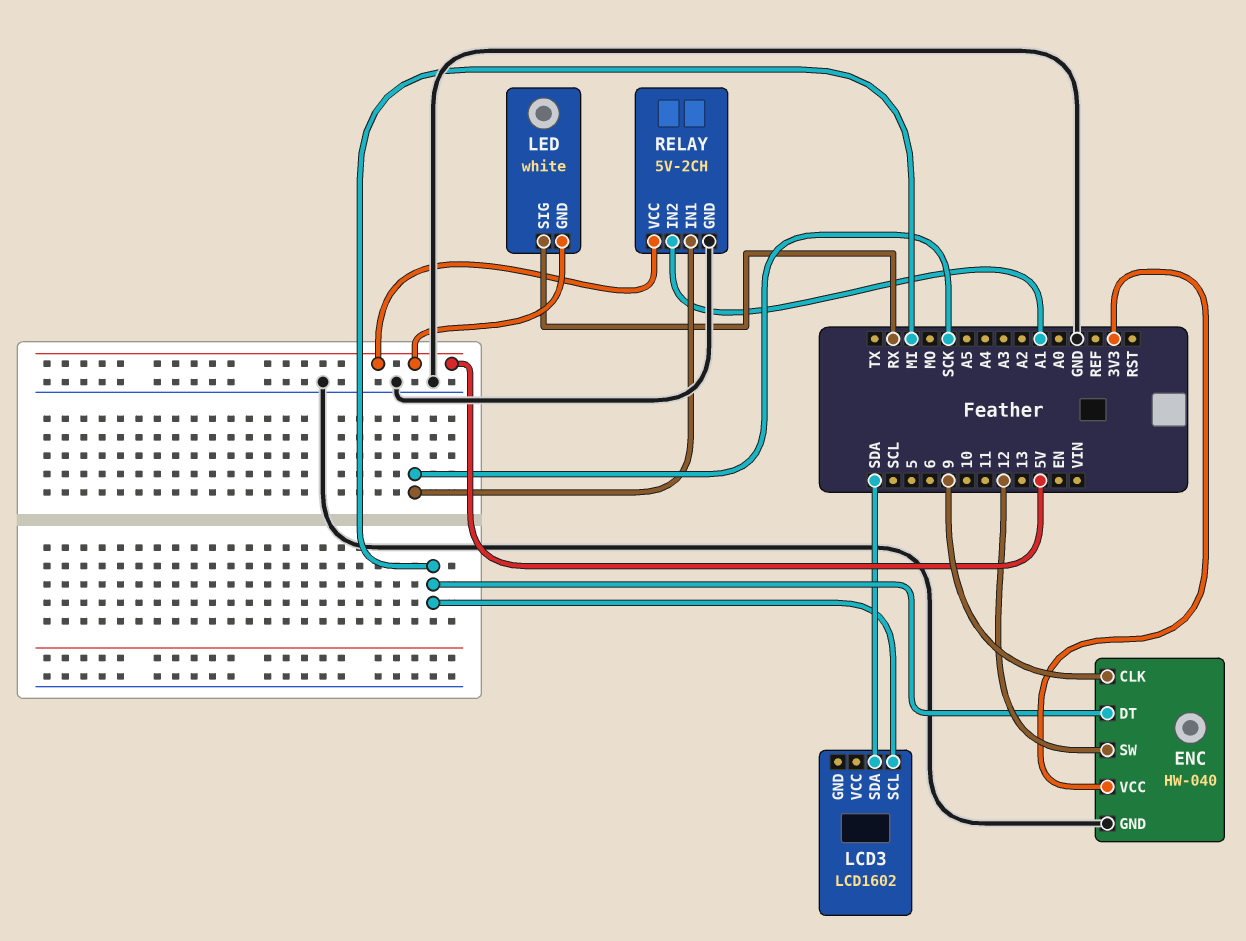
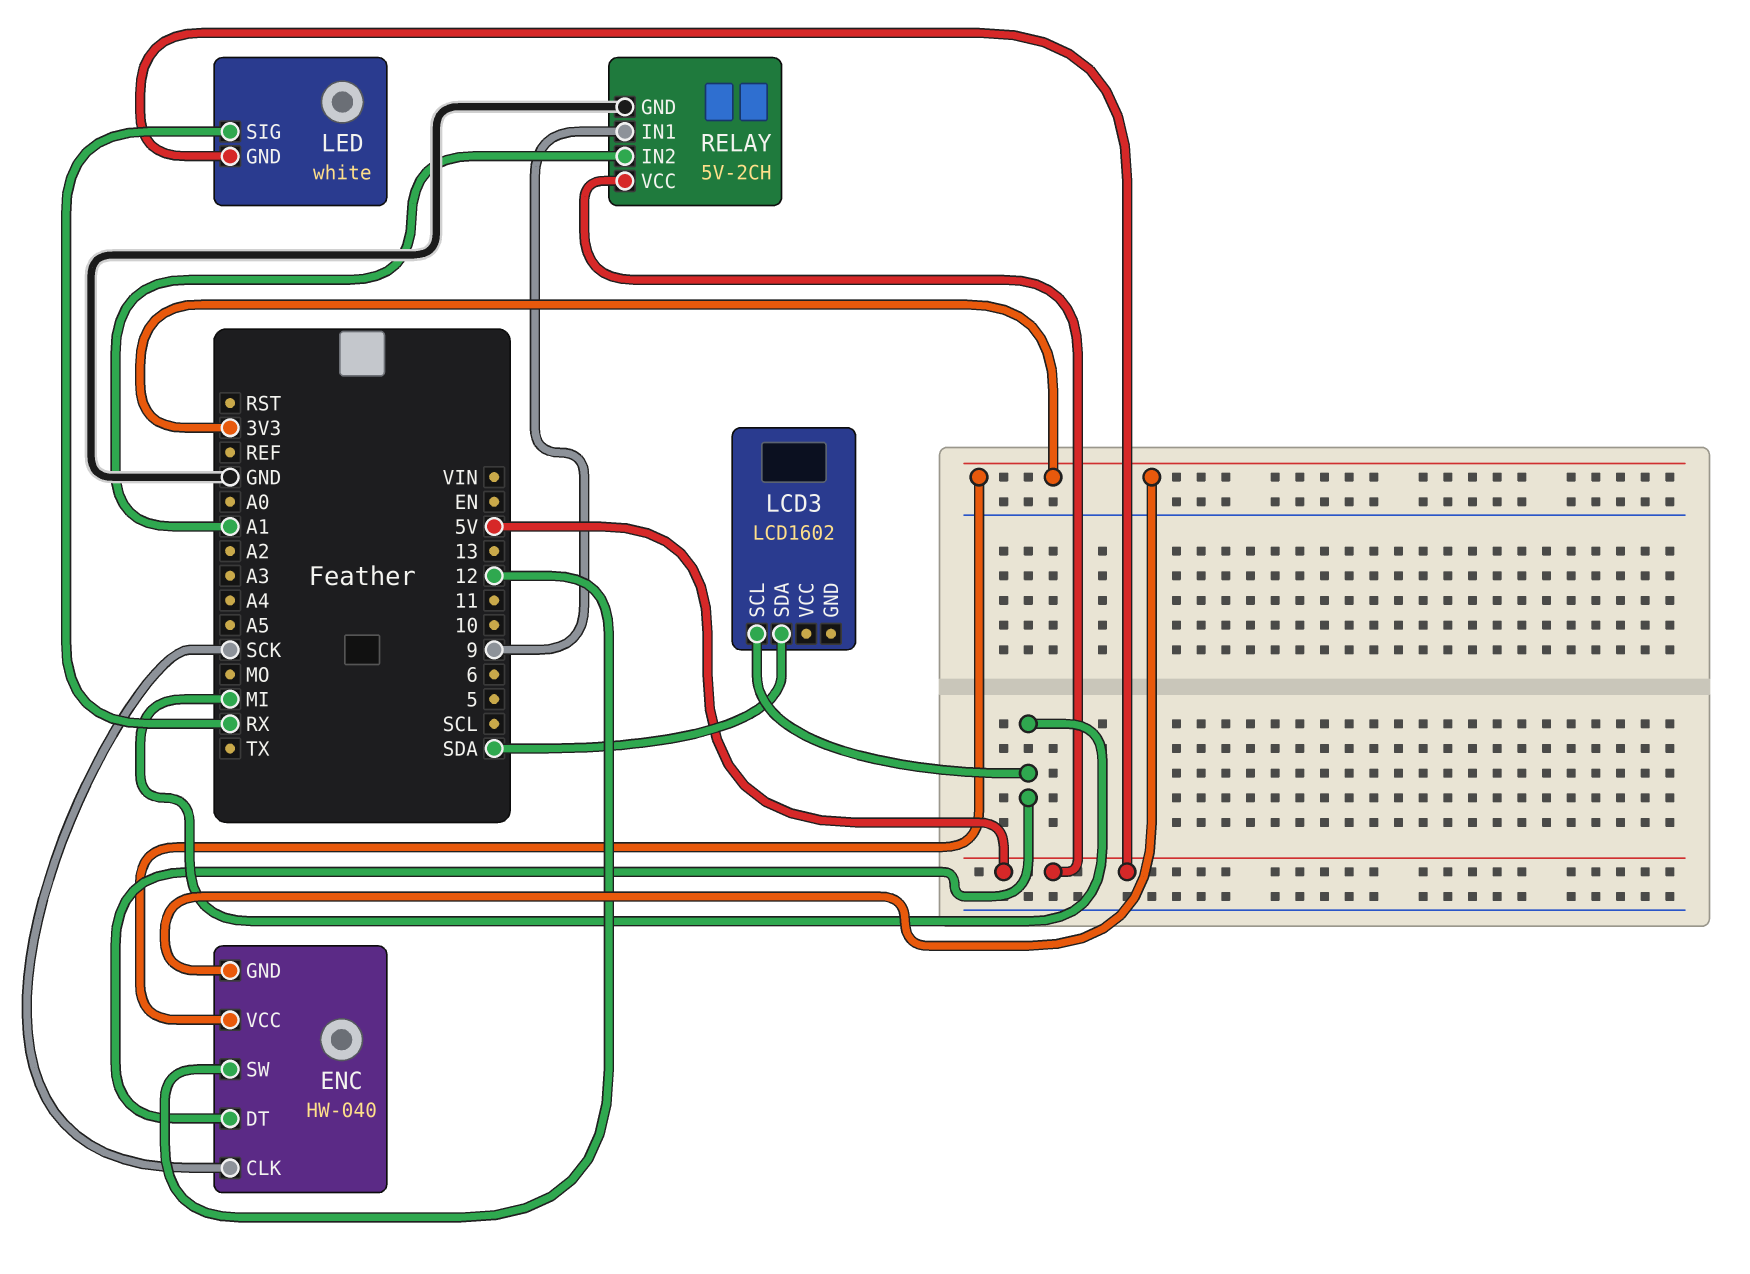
ENC pin CLK: 9 -> SCK
ENC pin GND: GND -> 3V3
RELAY pin IN1: SCK -> 9

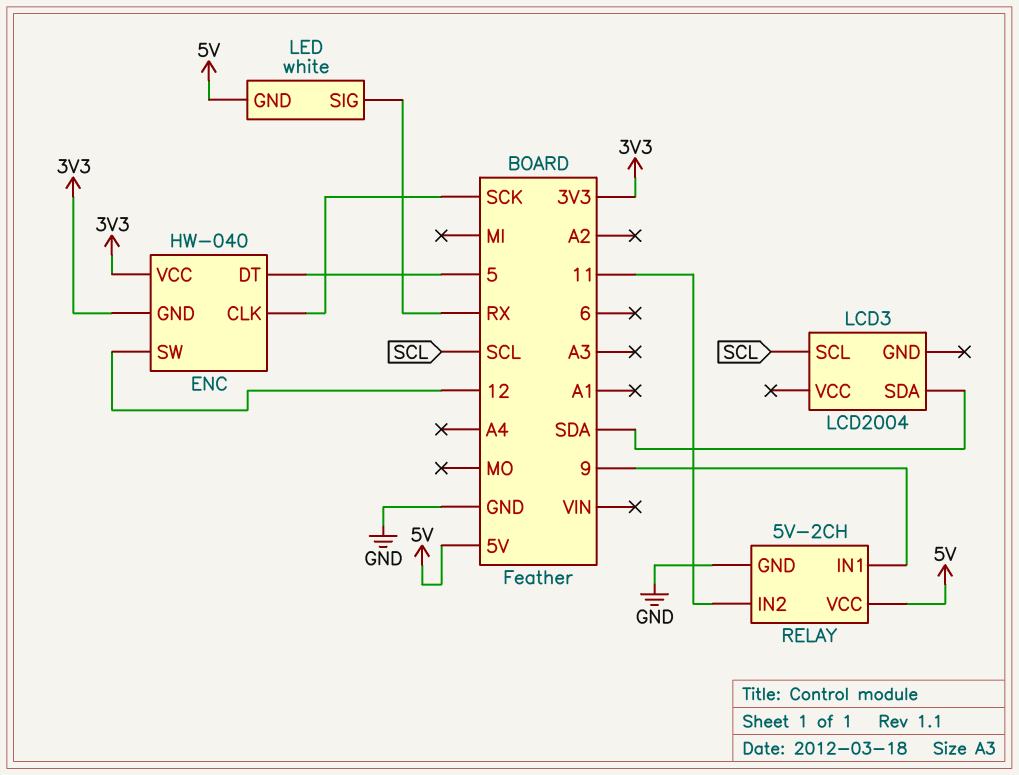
ENC pin DT: MI -> 5
LCD3: LCD1602 -> LCD2004
LCD3 pin SCL: MI -> SCL
RELAY pin IN2: A1 -> 11

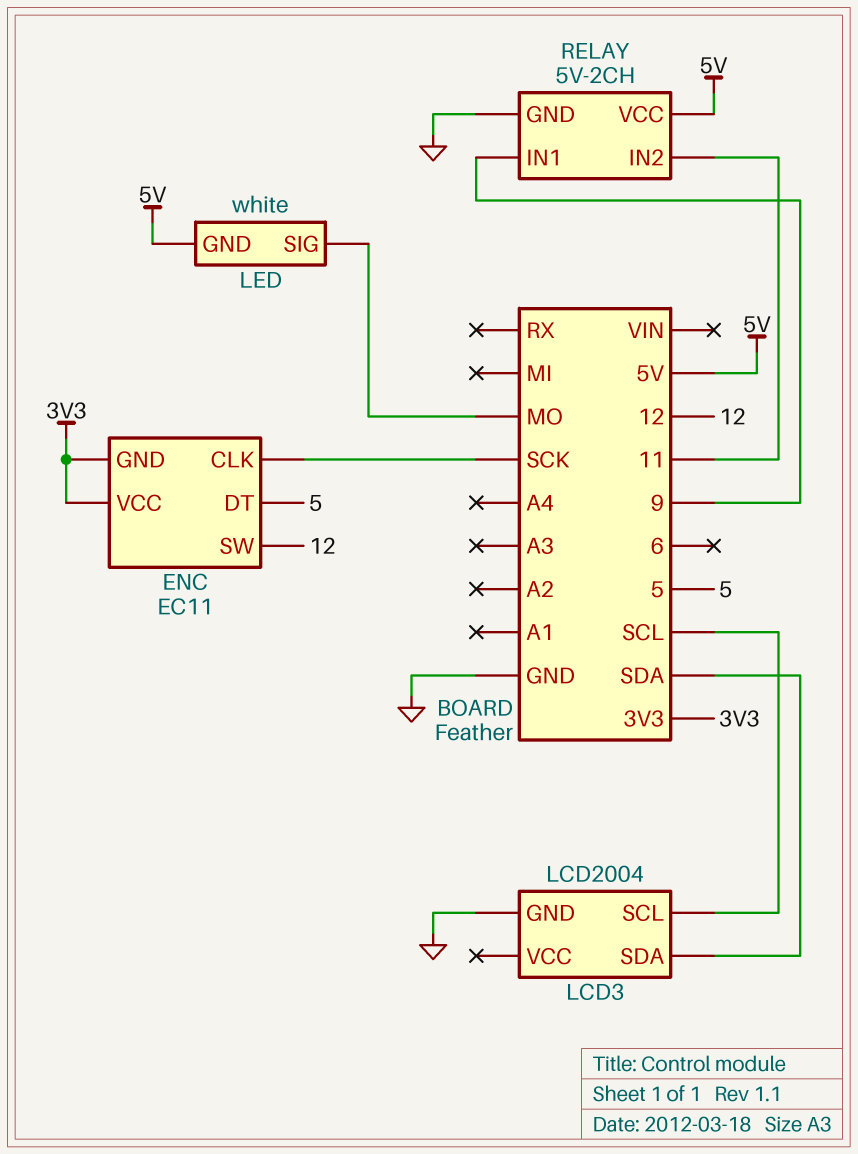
ENC: HW-040 -> EC11
LCD3 pin GND: none -> GND
LED pin SIG: RX -> MO

